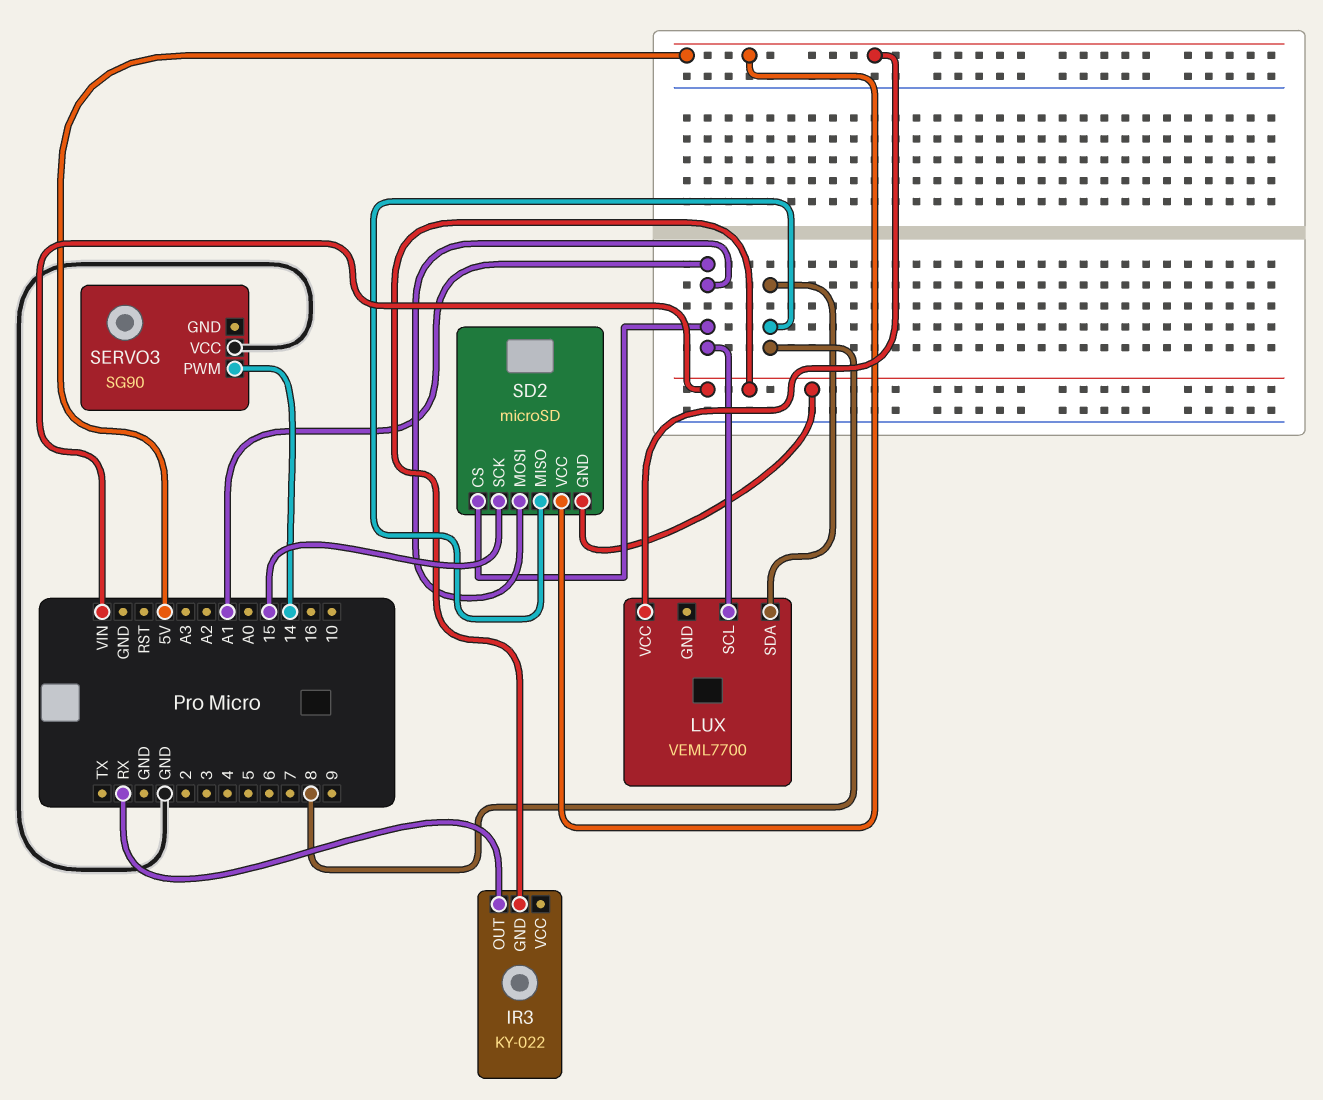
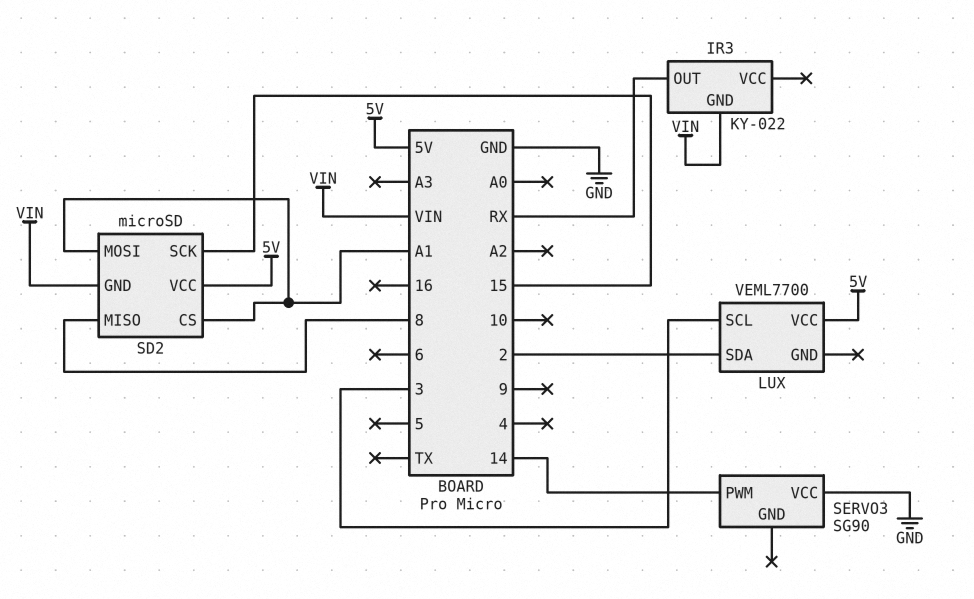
LUX pin SCL: A1 -> 3
LUX pin SDA: 8 -> 2

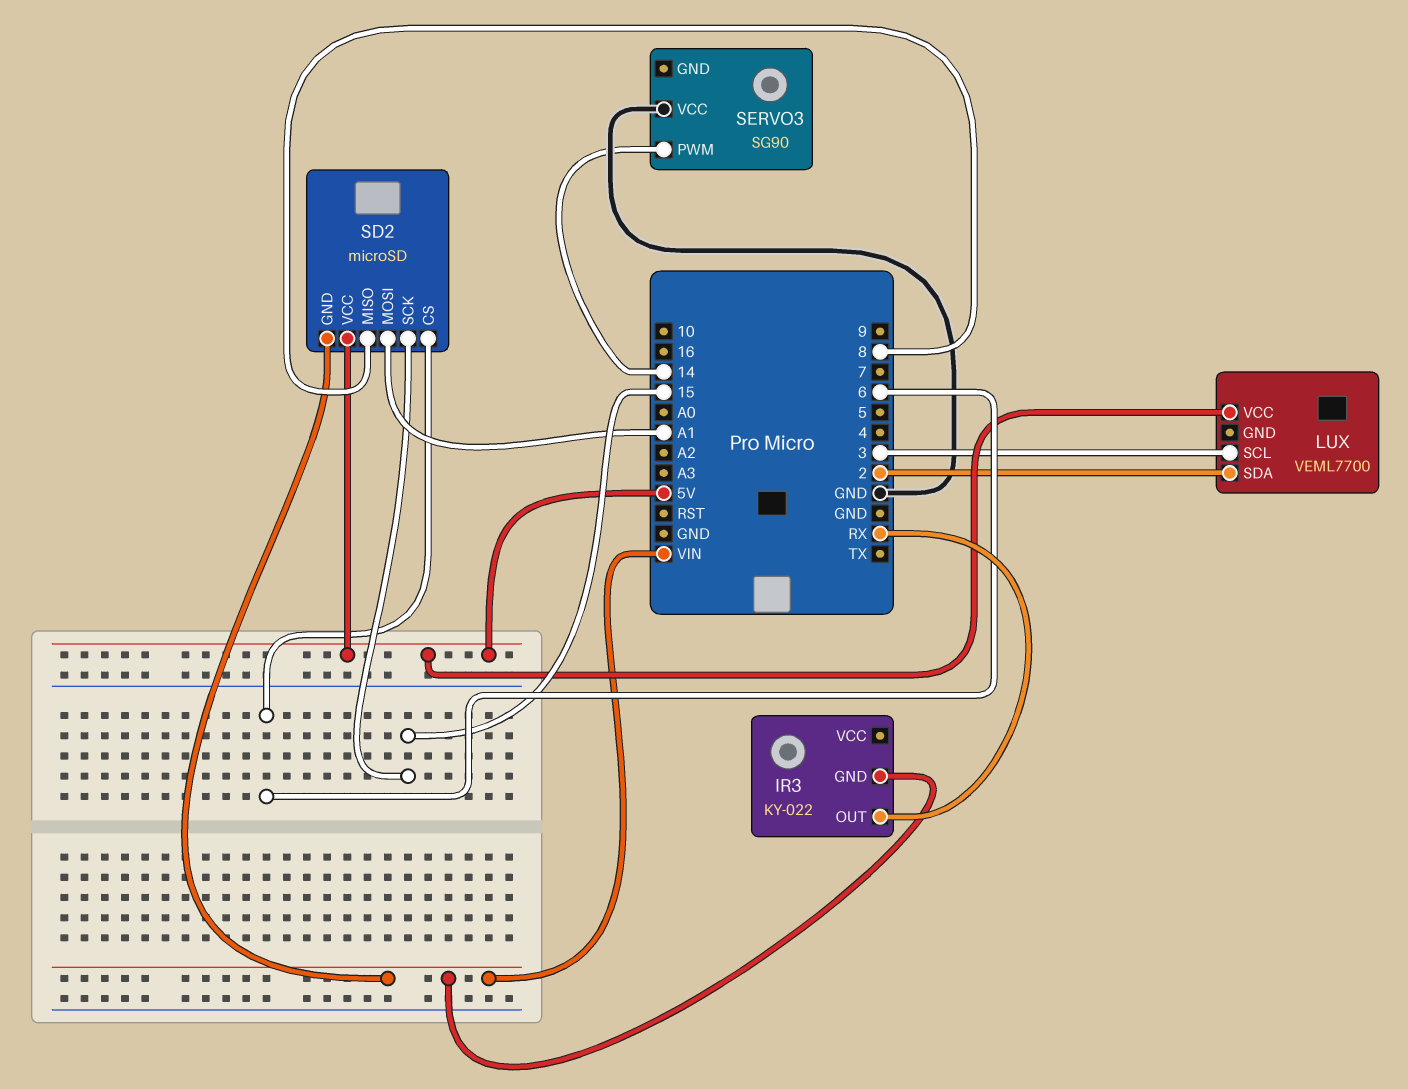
SD2 pin CS: A1 -> 6

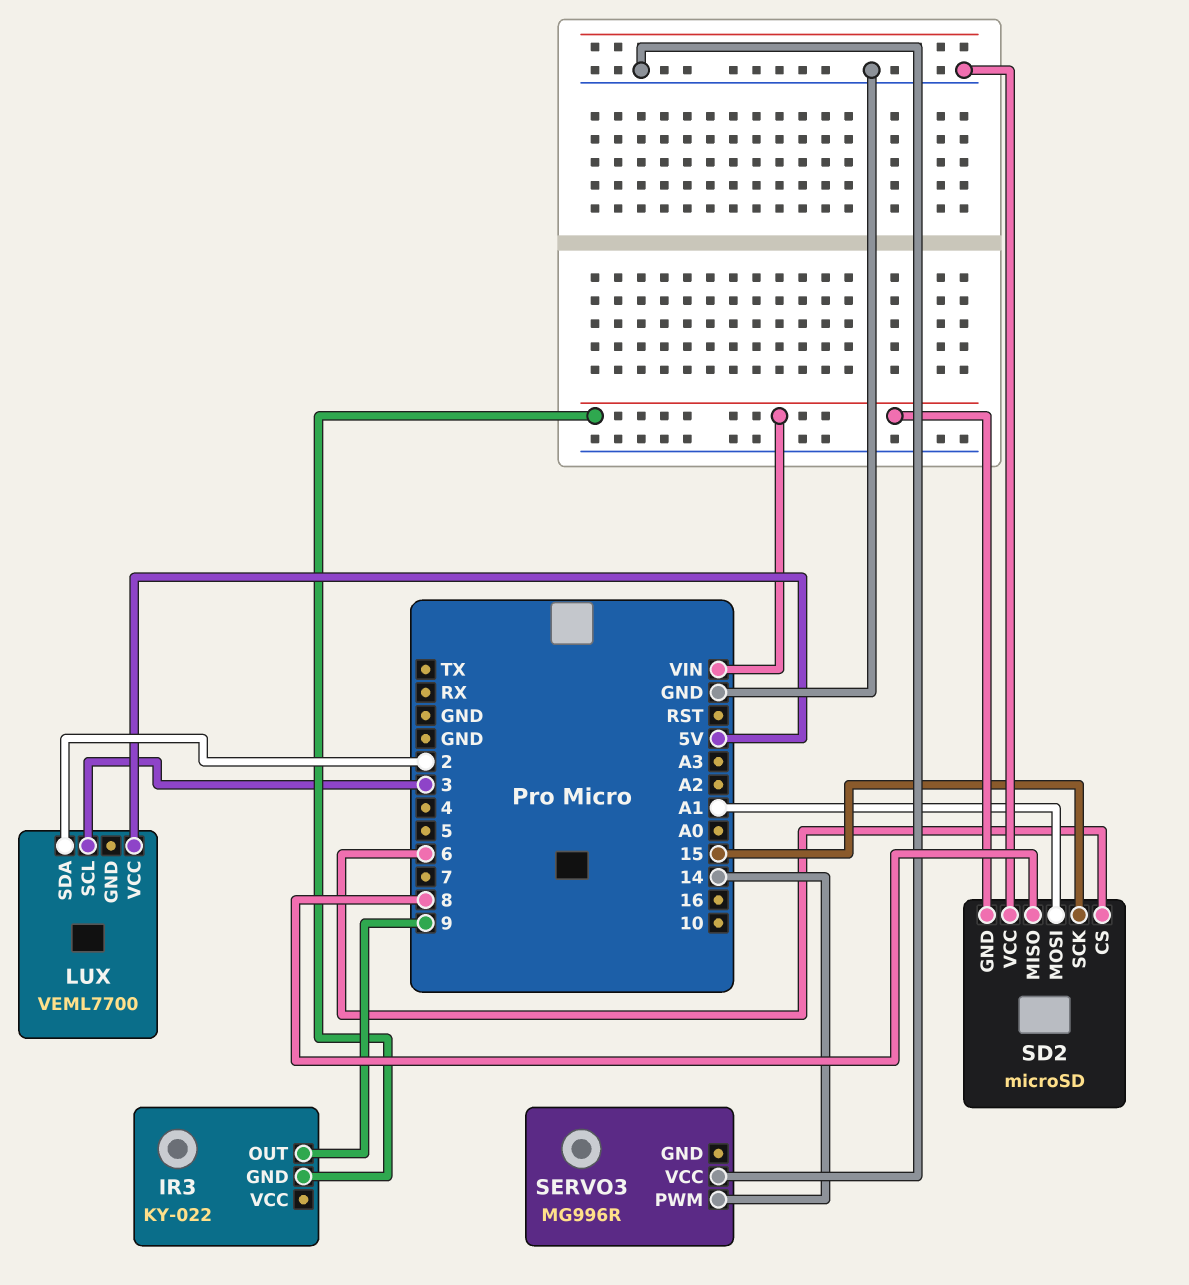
IR3 pin OUT: RX -> 9
SD2 pin VCC: 5V -> GND
SERVO3: SG90 -> MG996R

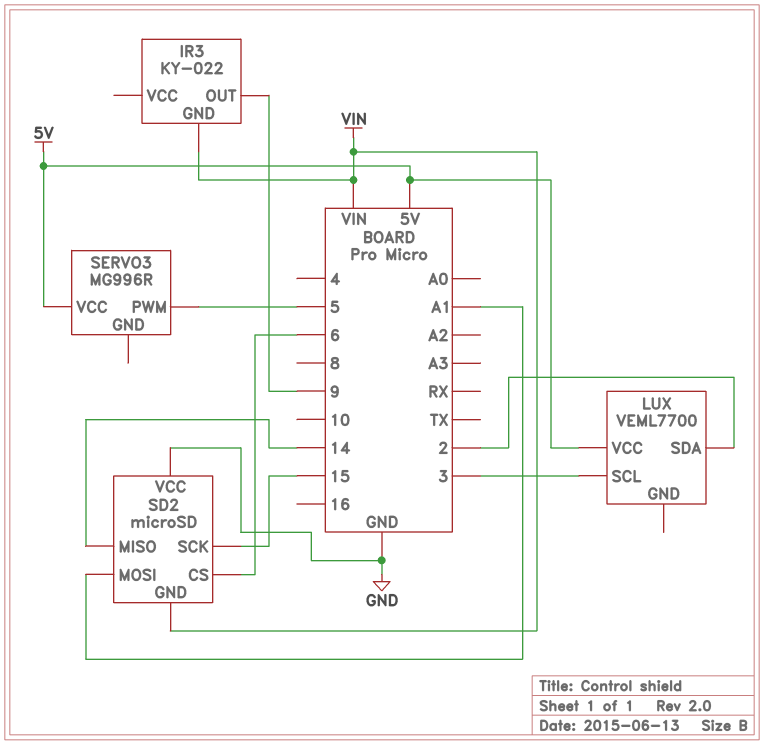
SD2 pin MISO: 8 -> 14
SERVO3 pin PWM: 14 -> 5
SERVO3 pin VCC: GND -> 5V

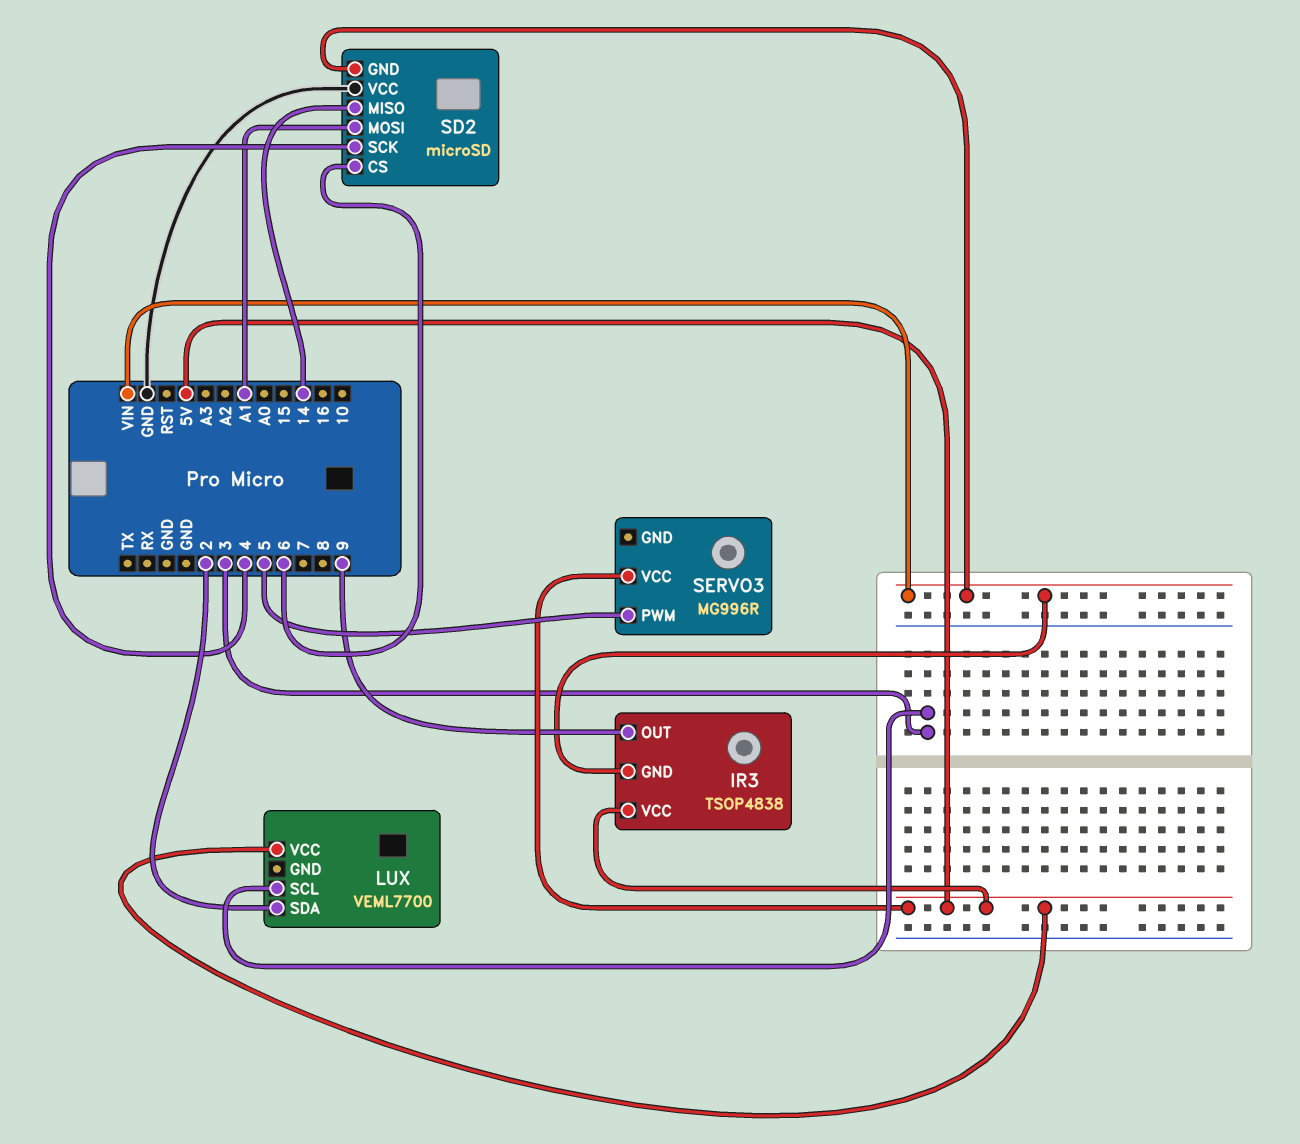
IR3: KY-022 -> TSOP4838
IR3 pin VCC: none -> 5V
SD2 pin SCK: 15 -> 4

